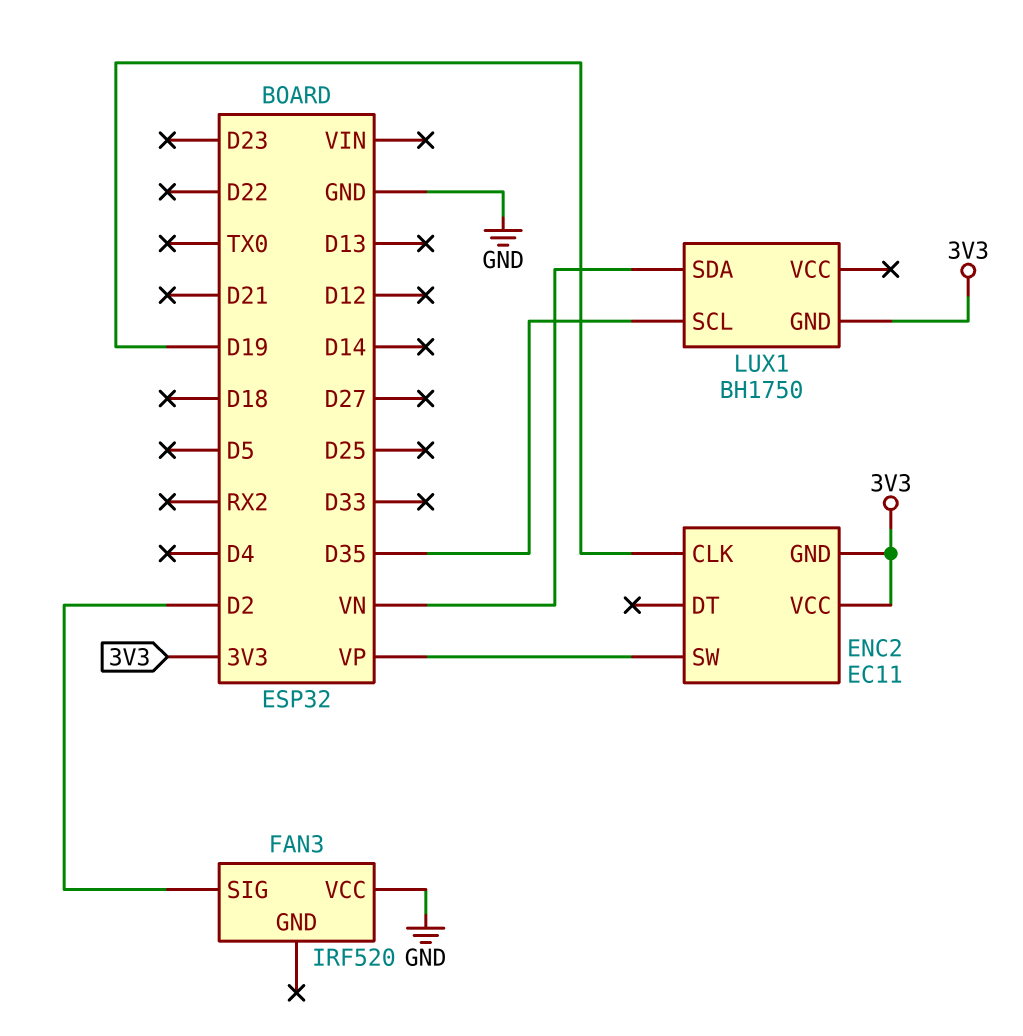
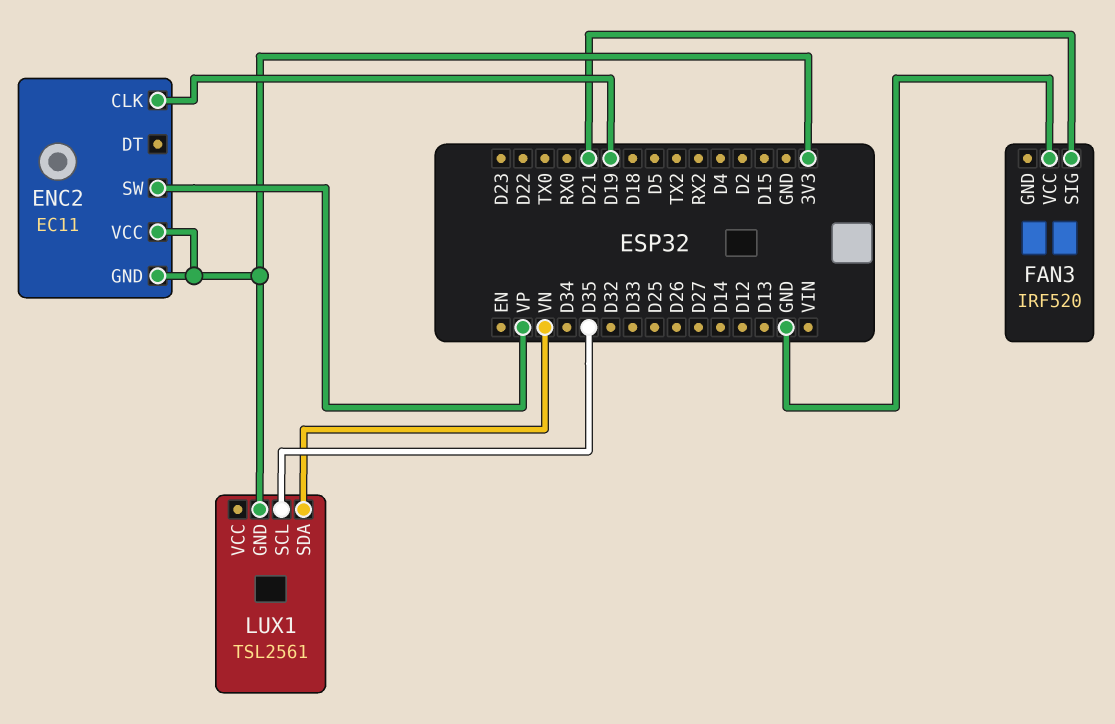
FAN3 pin SIG: D2 -> D21
LUX1: BH1750 -> TSL2561

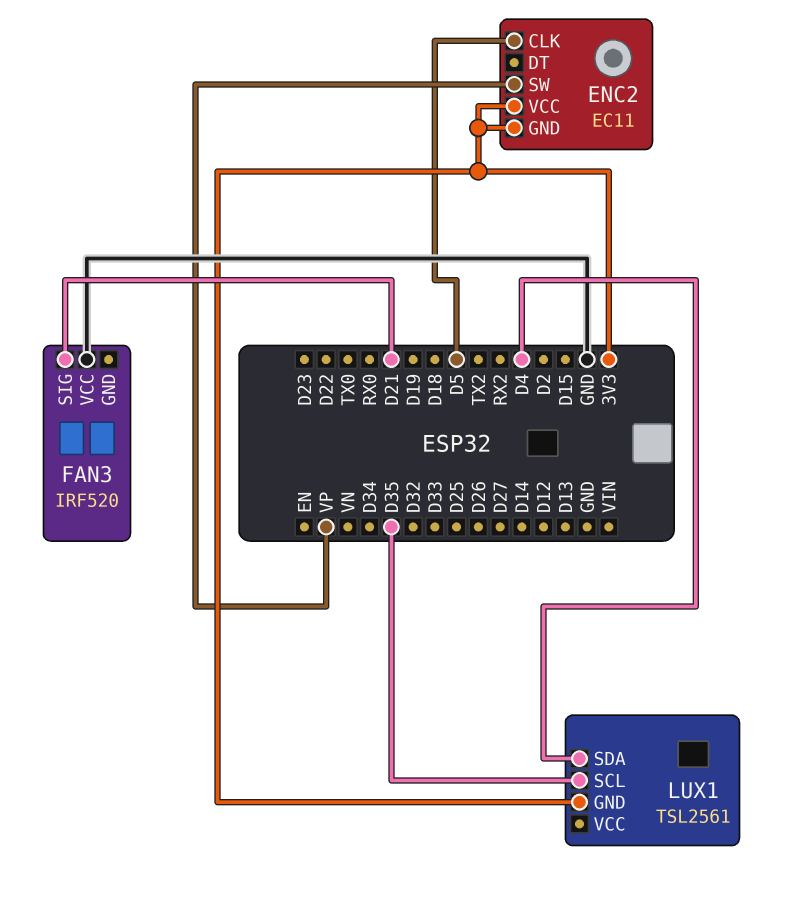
ENC2 pin CLK: D19 -> D5
LUX1 pin SDA: VN -> D4

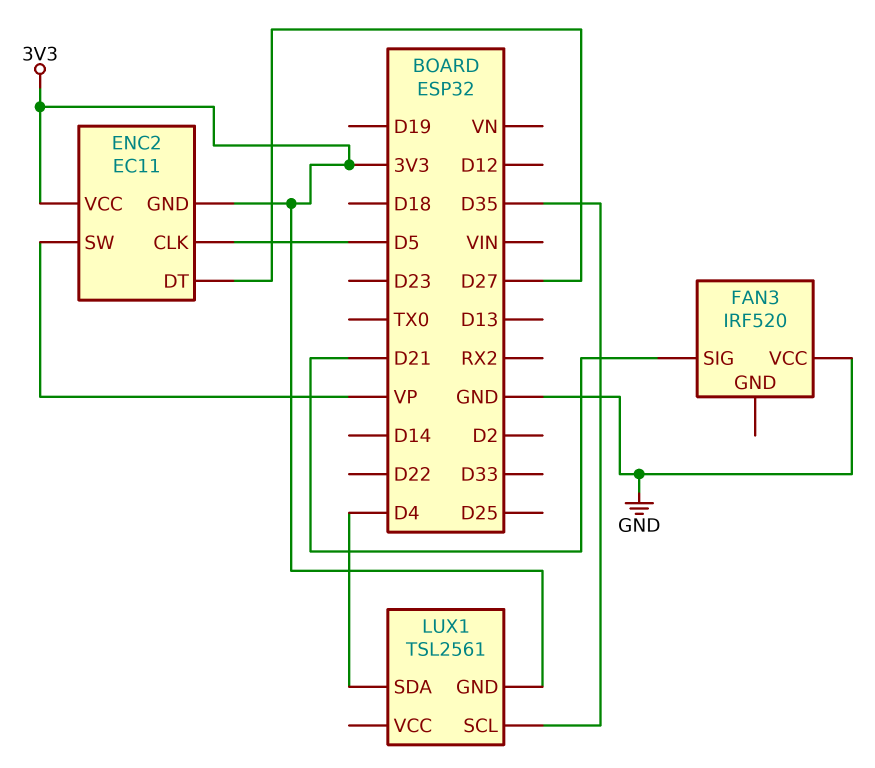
ENC2 pin DT: none -> D27

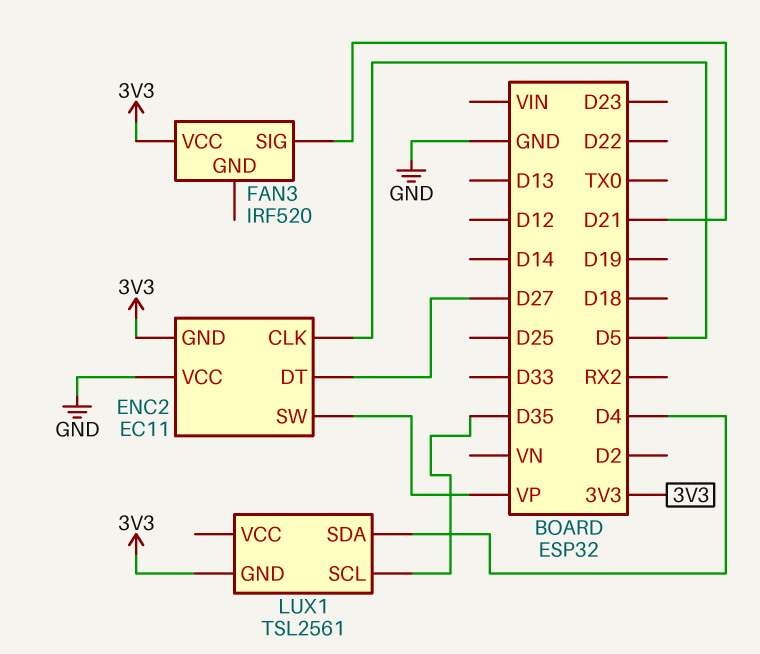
ENC2 pin VCC: 3V3 -> GND
FAN3 pin VCC: GND -> 3V3

